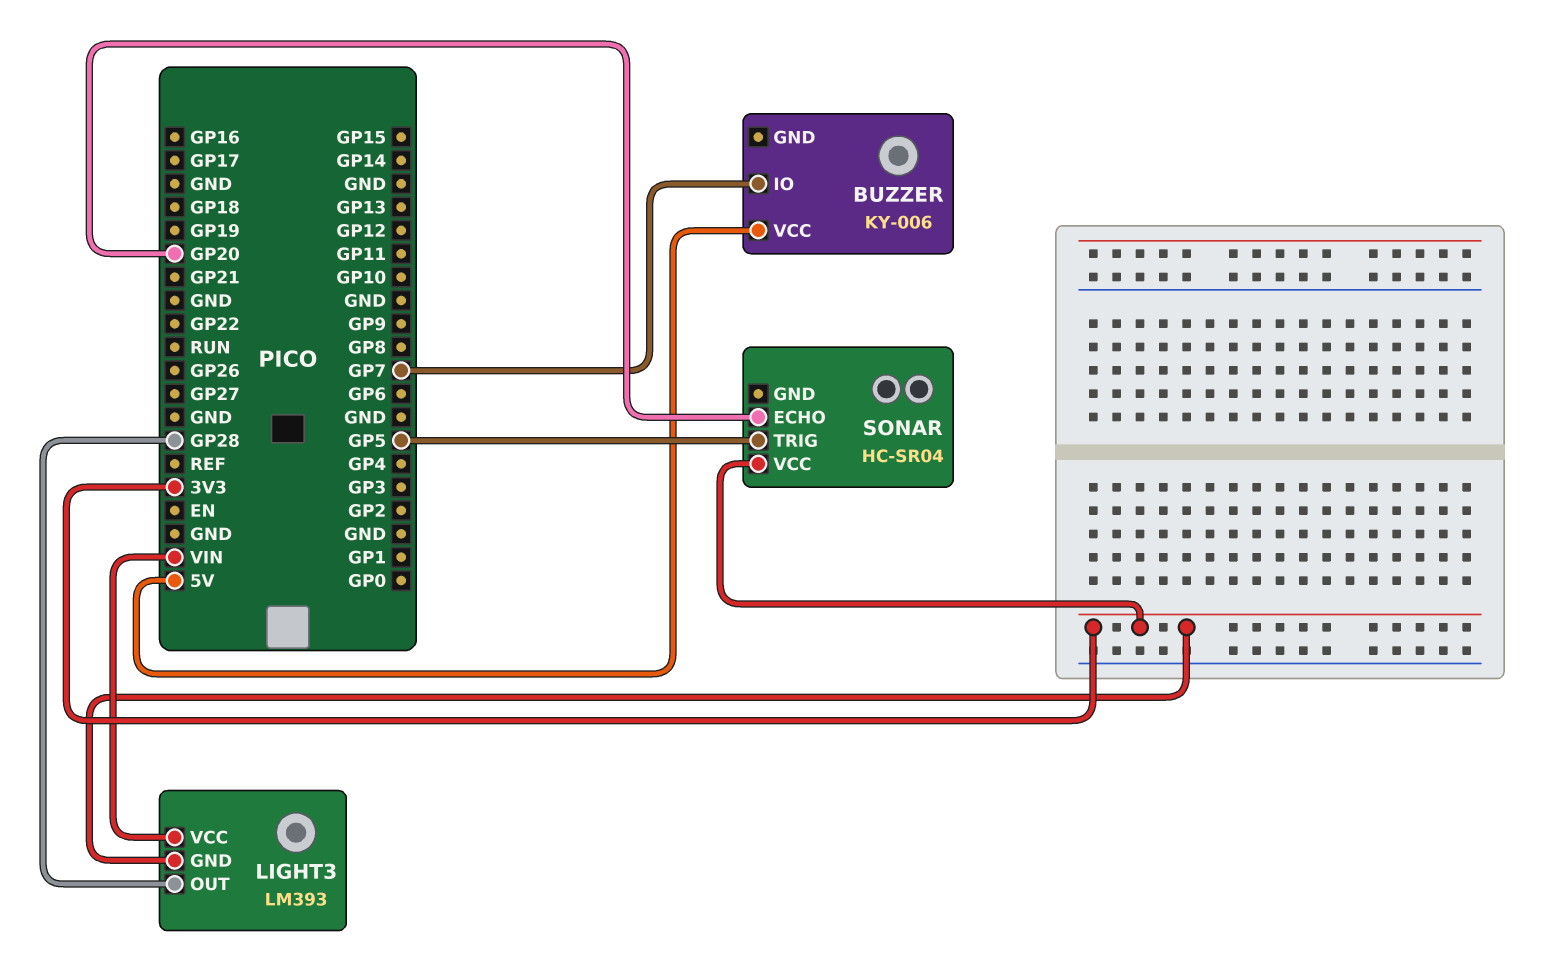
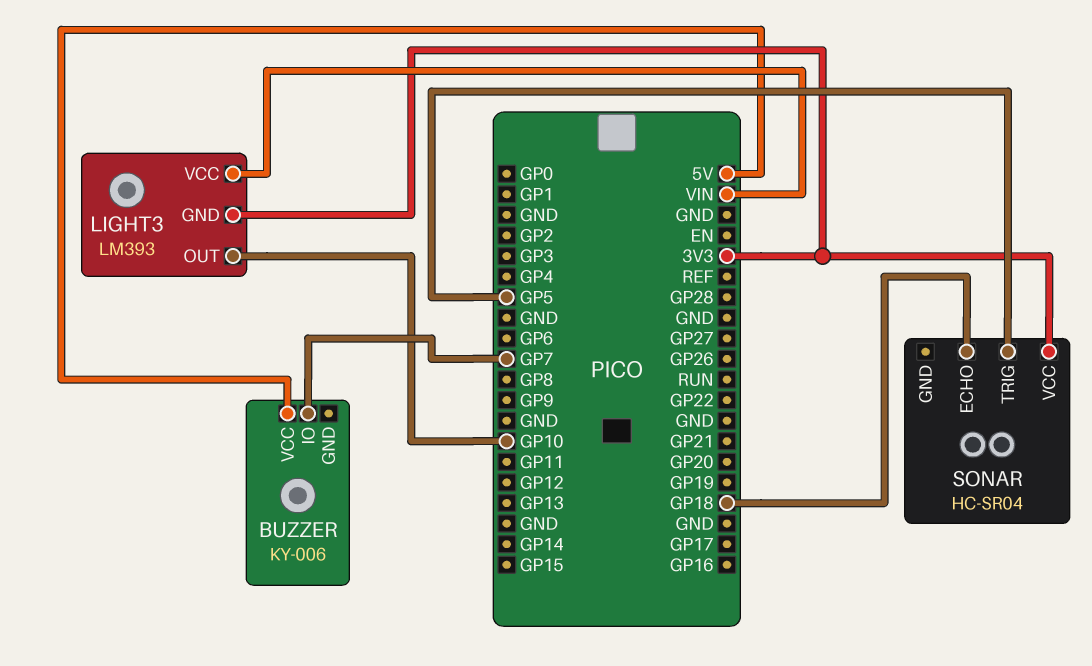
LIGHT3 pin OUT: GP28 -> GP10
SONAR pin ECHO: GP20 -> GP18

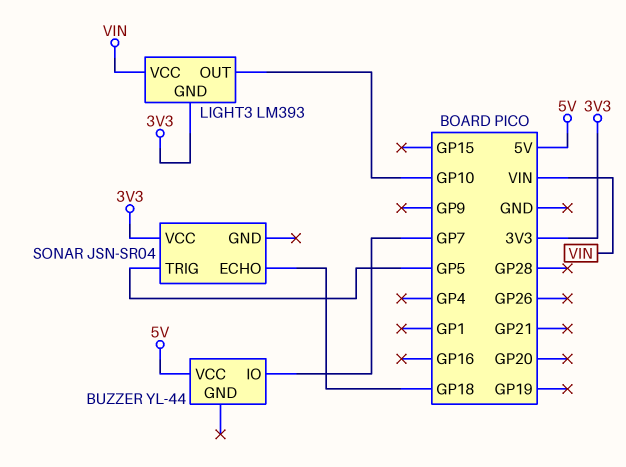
BUZZER: KY-006 -> YL-44
SONAR: HC-SR04 -> JSN-SR04

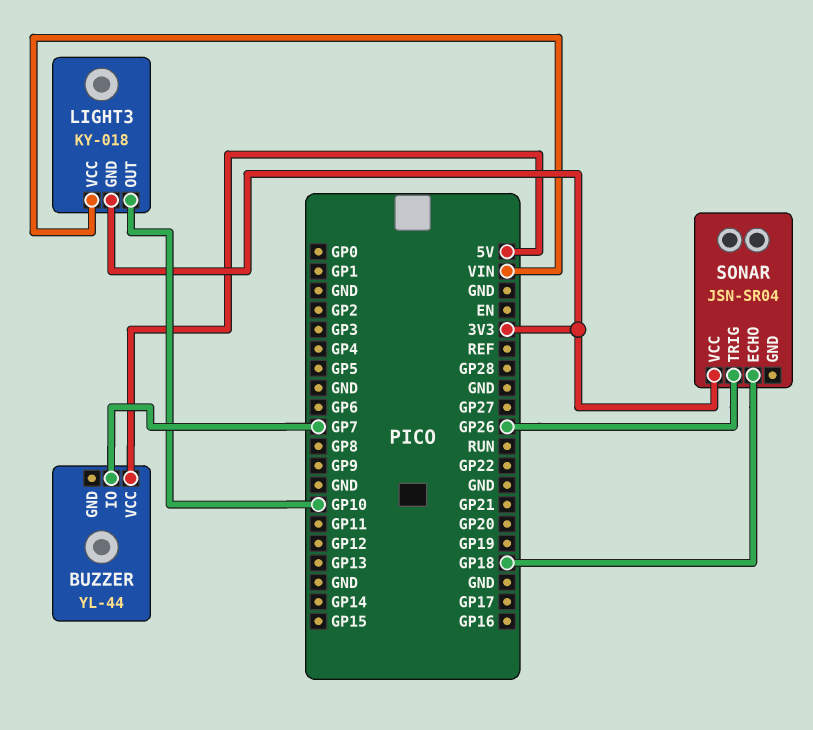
LIGHT3: LM393 -> KY-018
SONAR pin TRIG: GP5 -> GP26

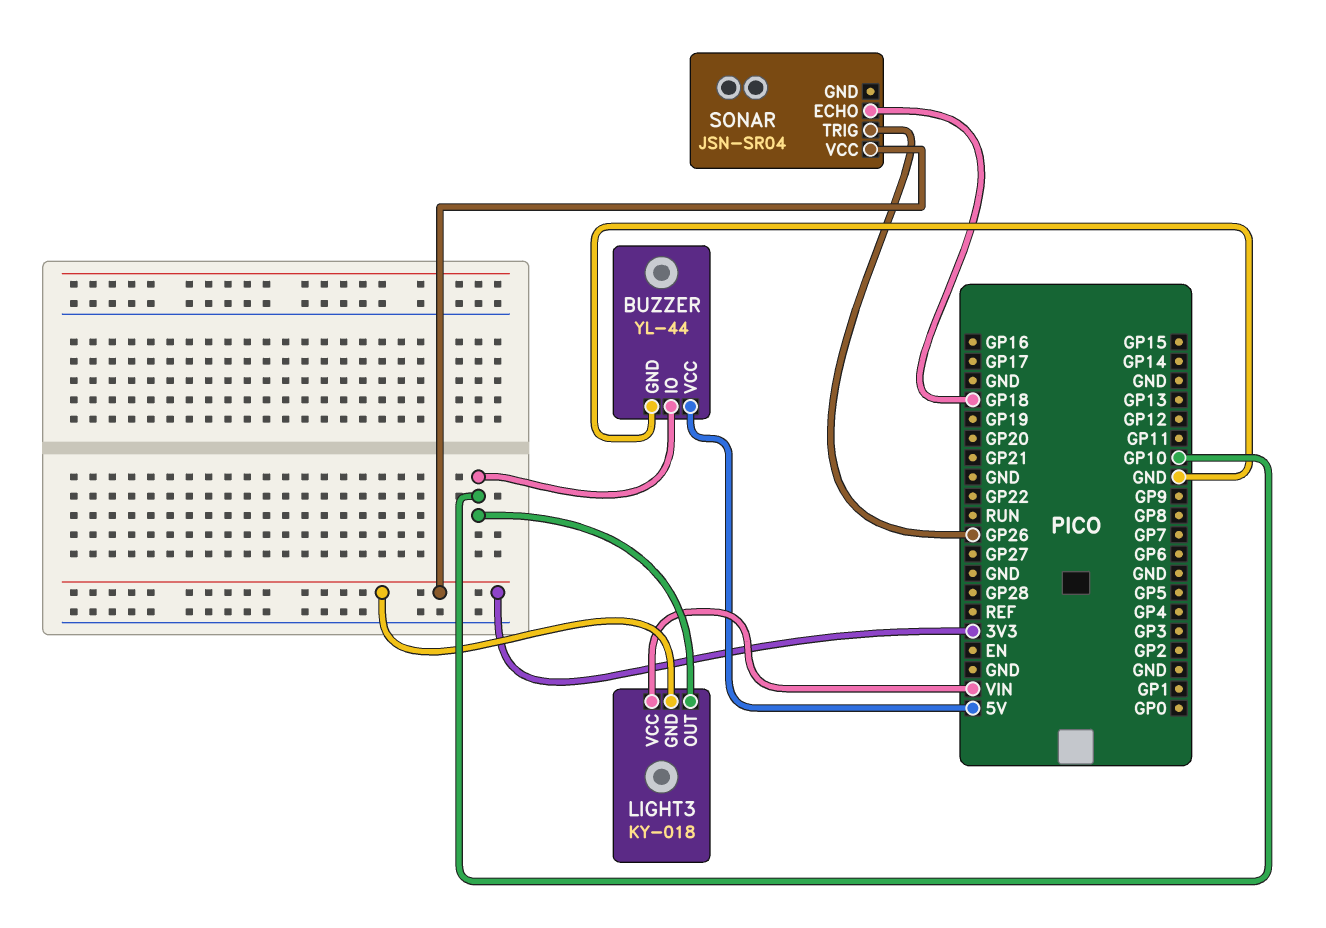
BUZZER pin GND: none -> GND
BUZZER pin IO: GP7 -> GP10

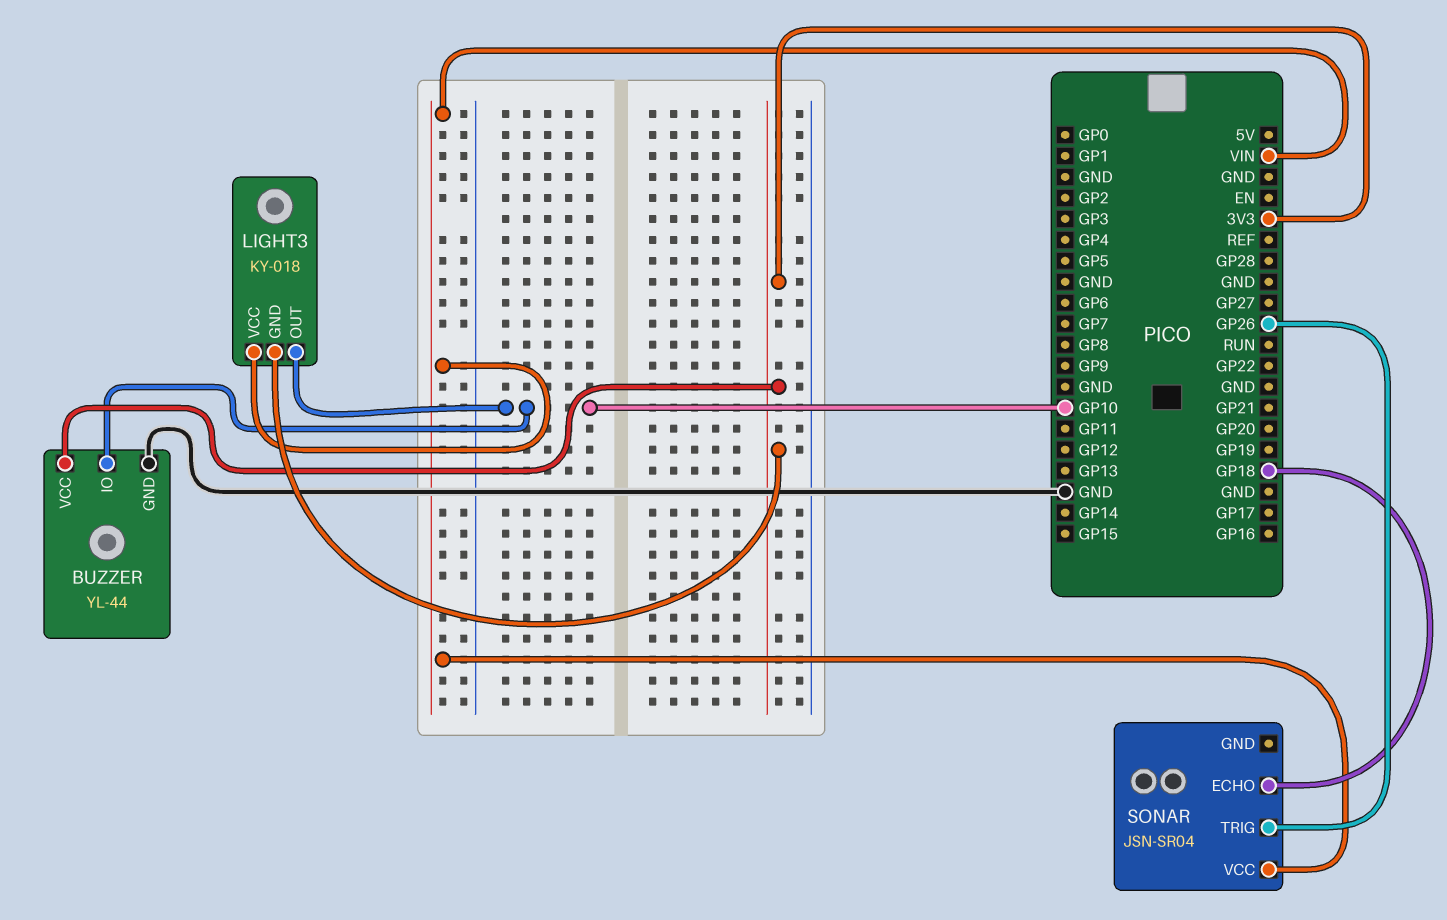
BUZZER pin VCC: 5V -> 3V3
SONAR pin VCC: 3V3 -> VIN

